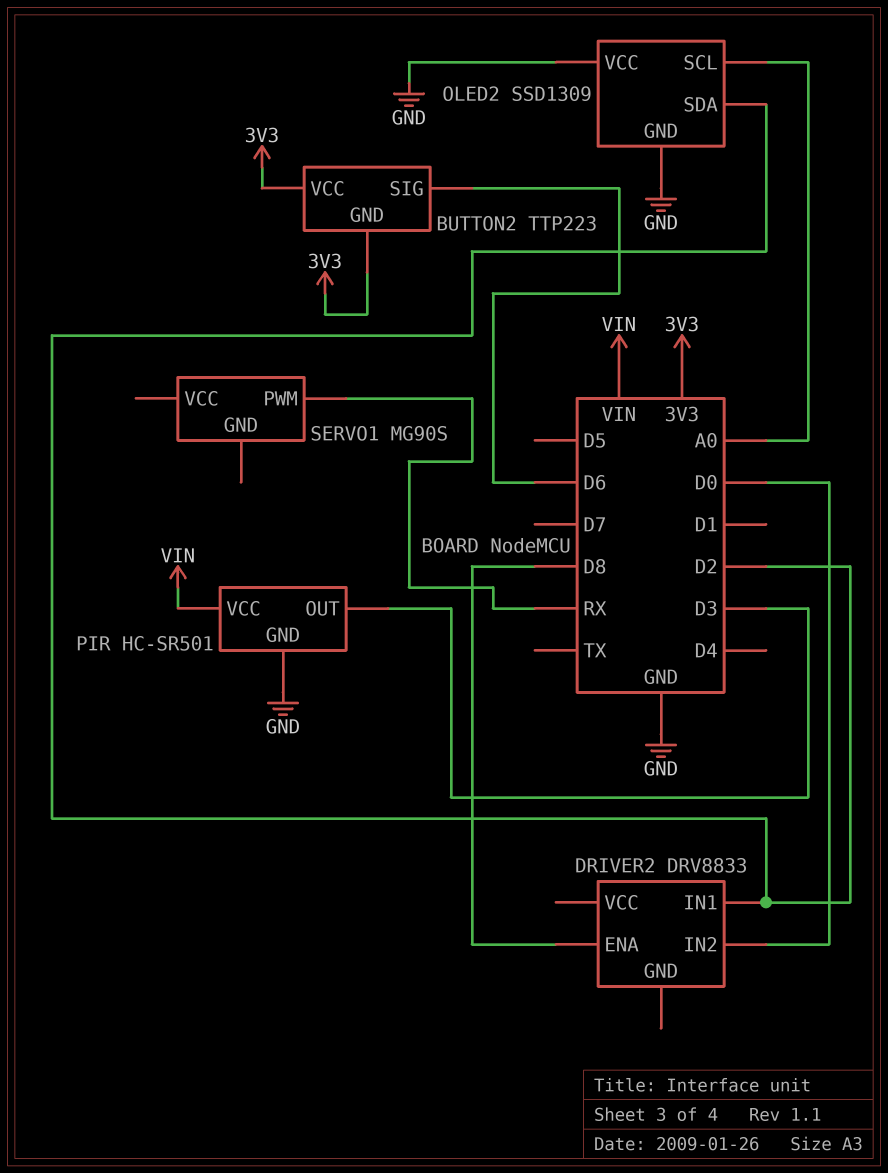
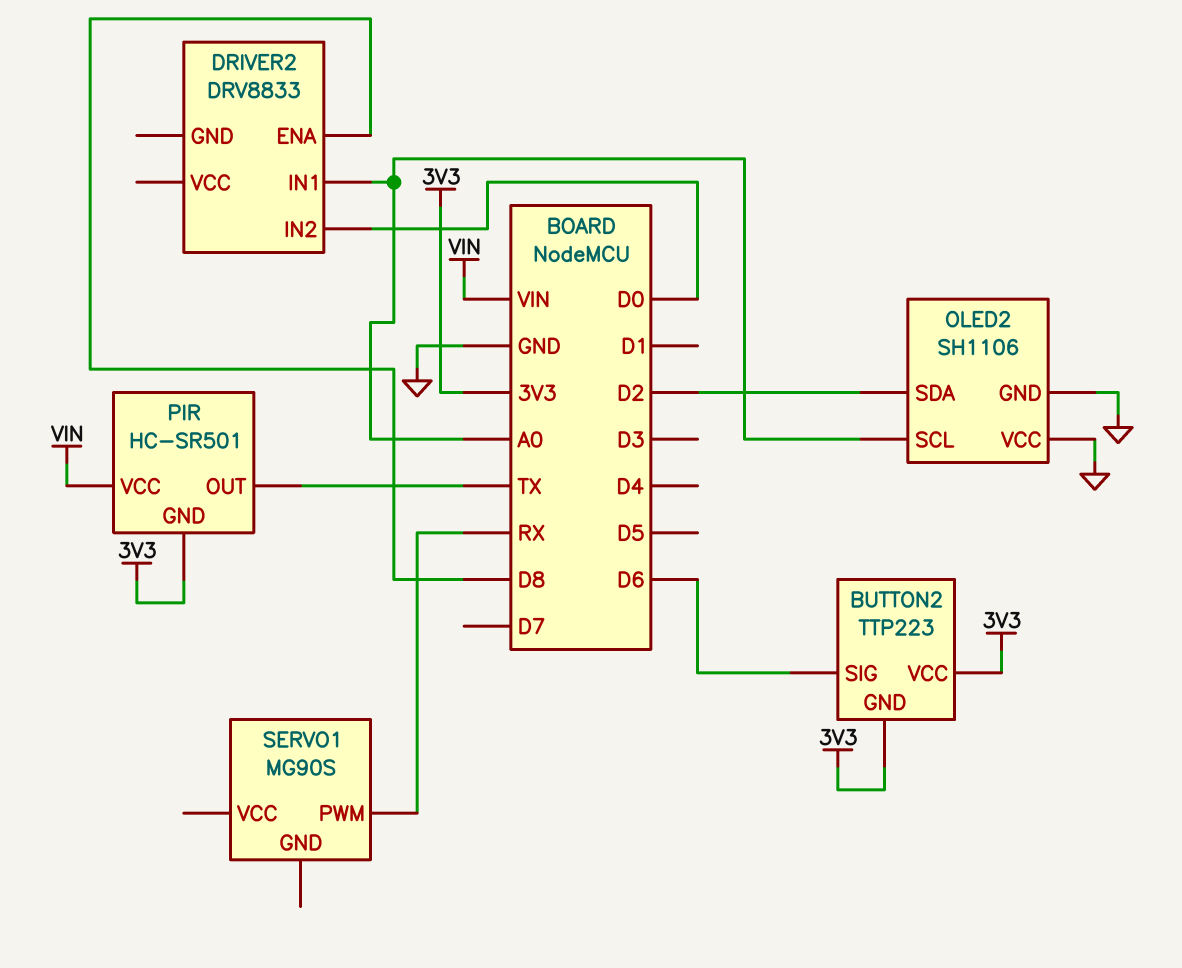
DRIVER2 pin IN1: D2 -> A0
OLED2: SSD1309 -> SH1106
PIR pin GND: GND -> 3V3
PIR pin OUT: D3 -> TX

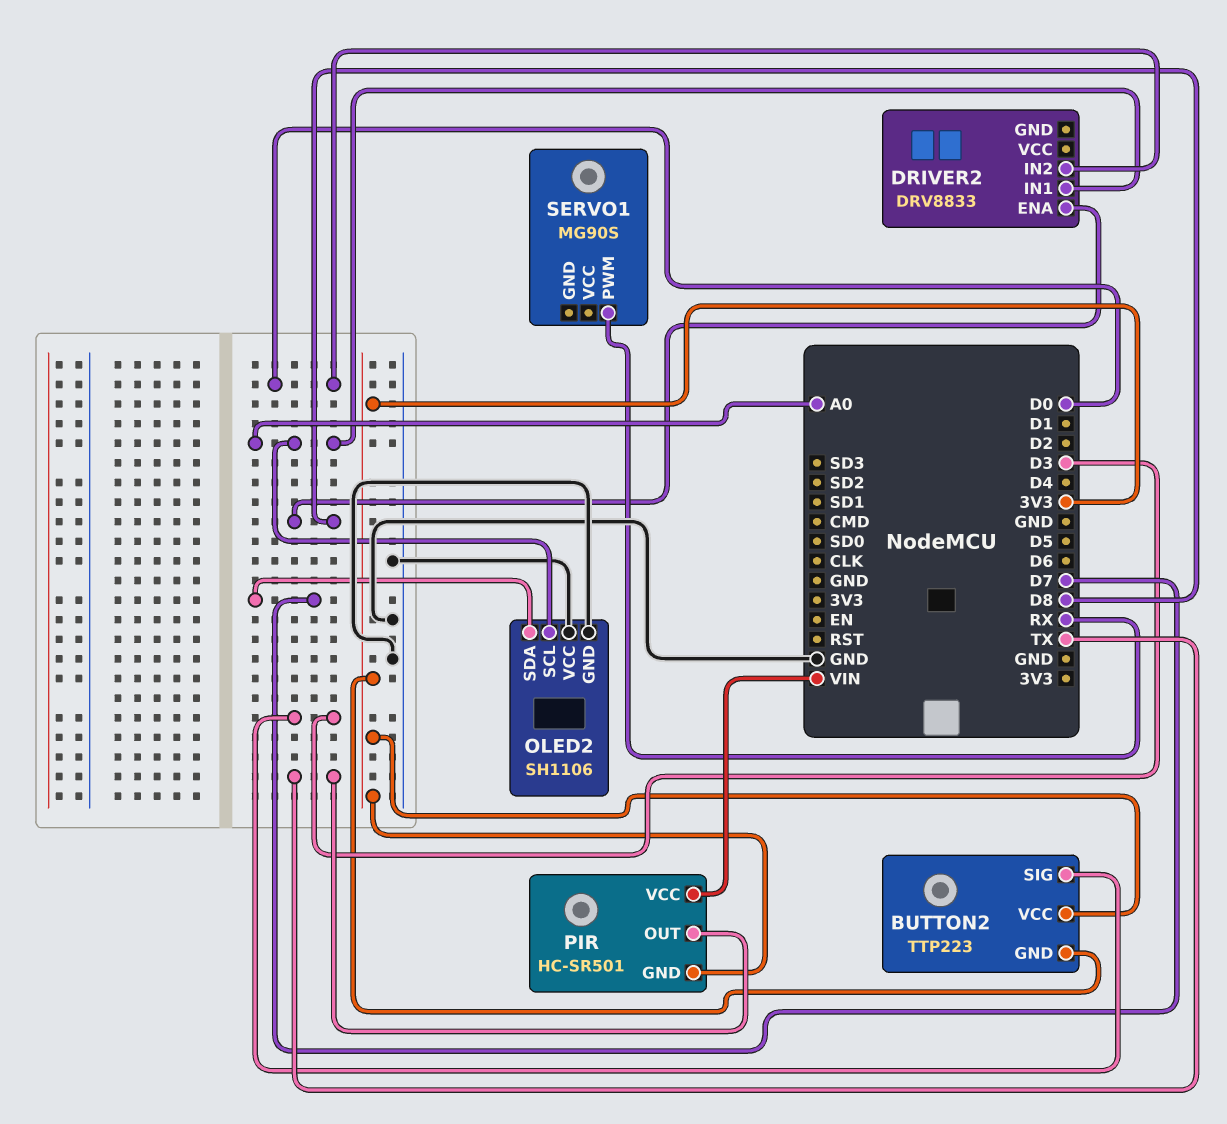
BUTTON2 pin SIG: D6 -> D3
OLED2 pin SDA: D2 -> D7

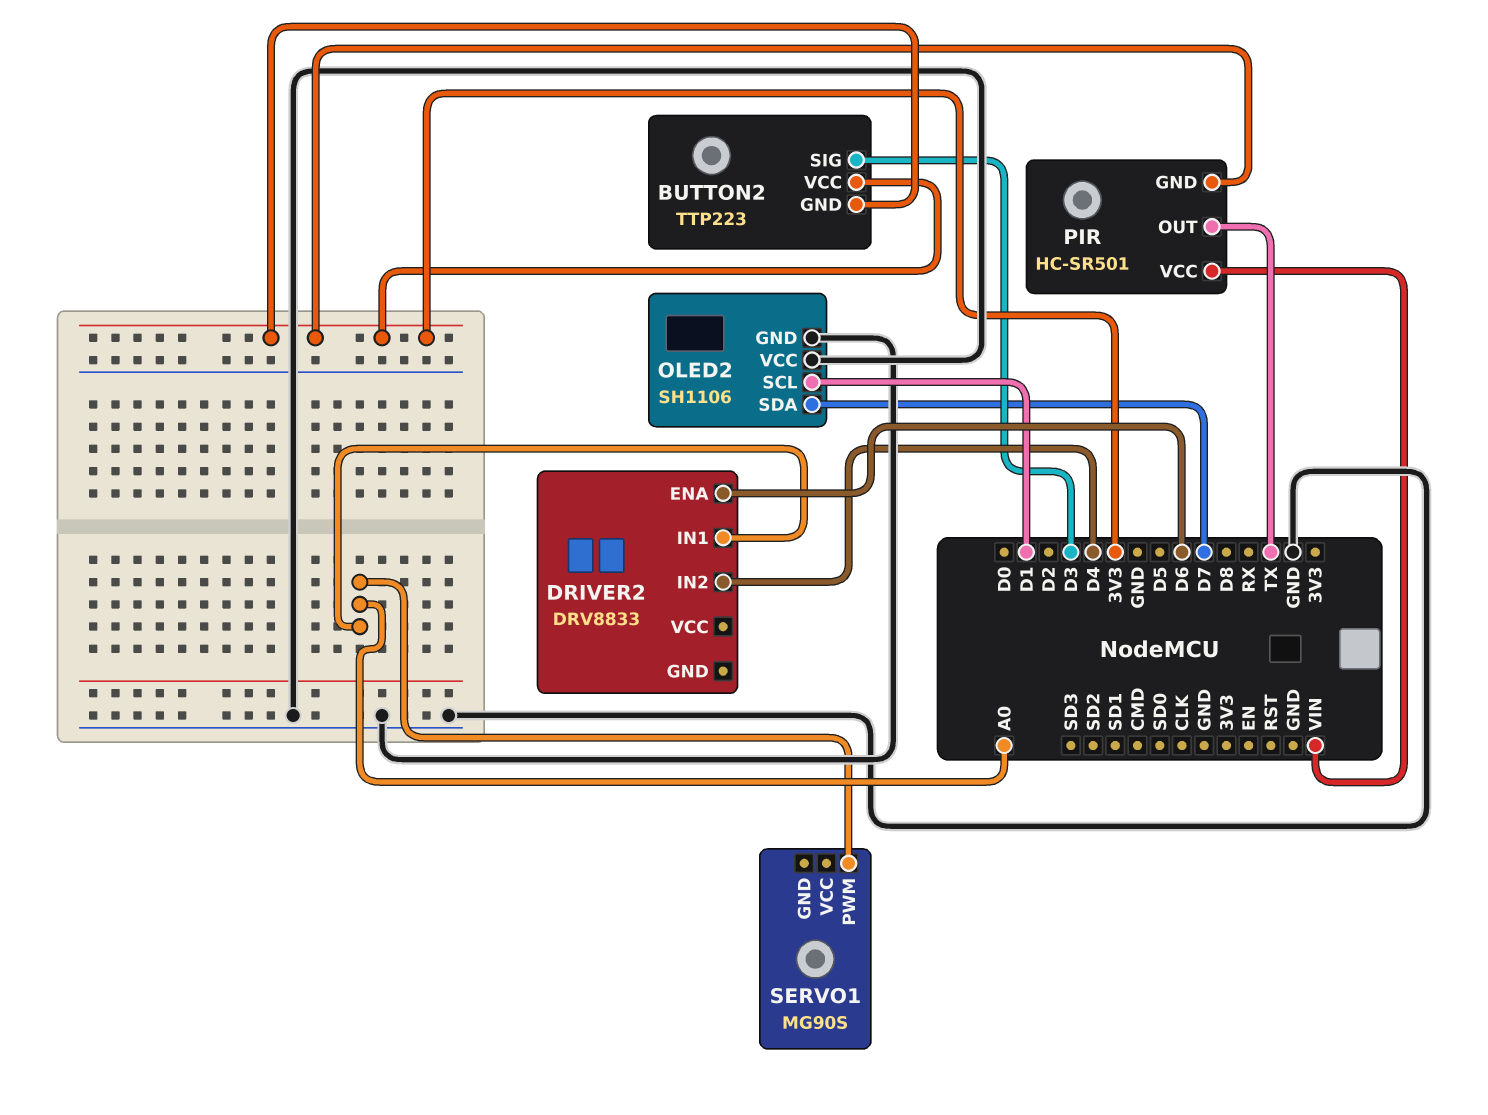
DRIVER2 pin ENA: D8 -> D6
DRIVER2 pin IN2: D0 -> D4
OLED2 pin SCL: A0 -> D1
SERVO1 pin PWM: RX -> A0

